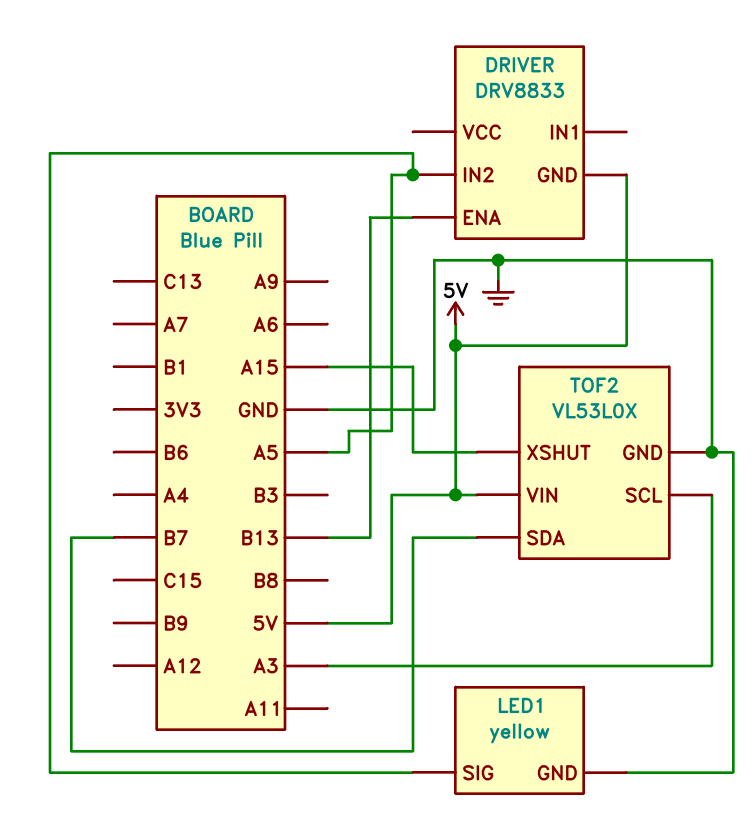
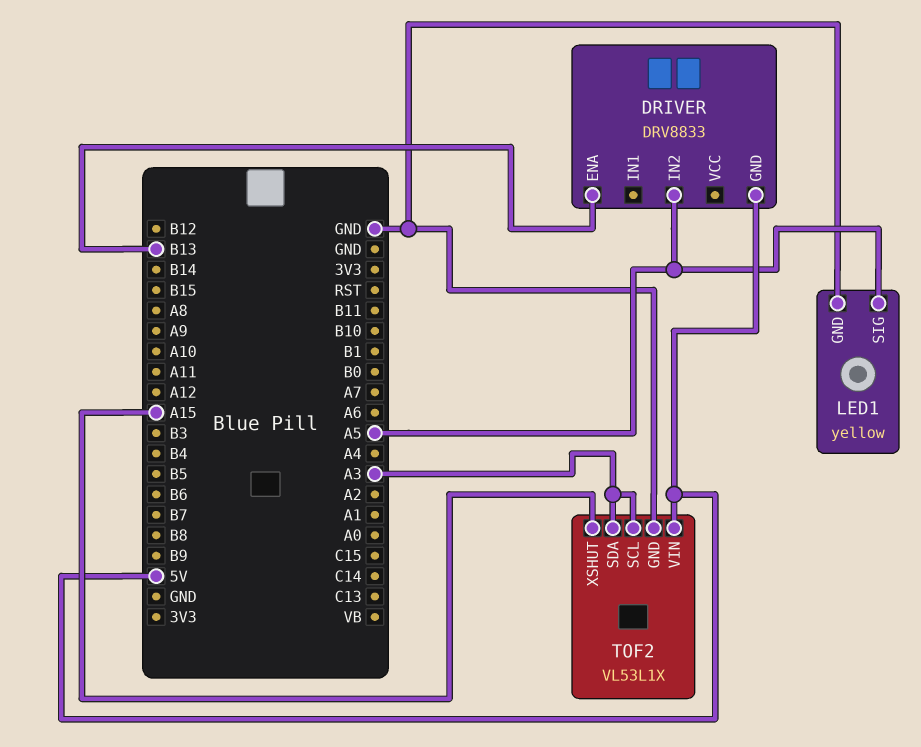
TOF2: VL53L0X -> VL53L1X
TOF2 pin SDA: B7 -> A3

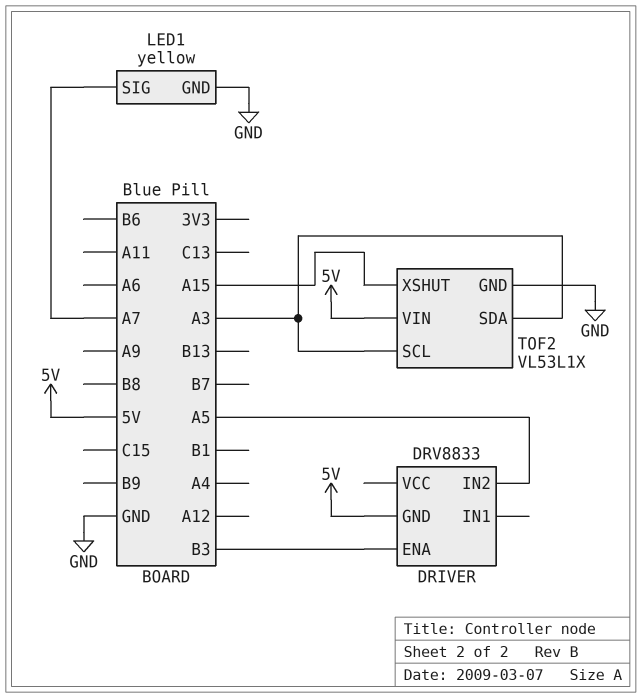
DRIVER pin ENA: B13 -> B3
LED1 pin SIG: A5 -> A7

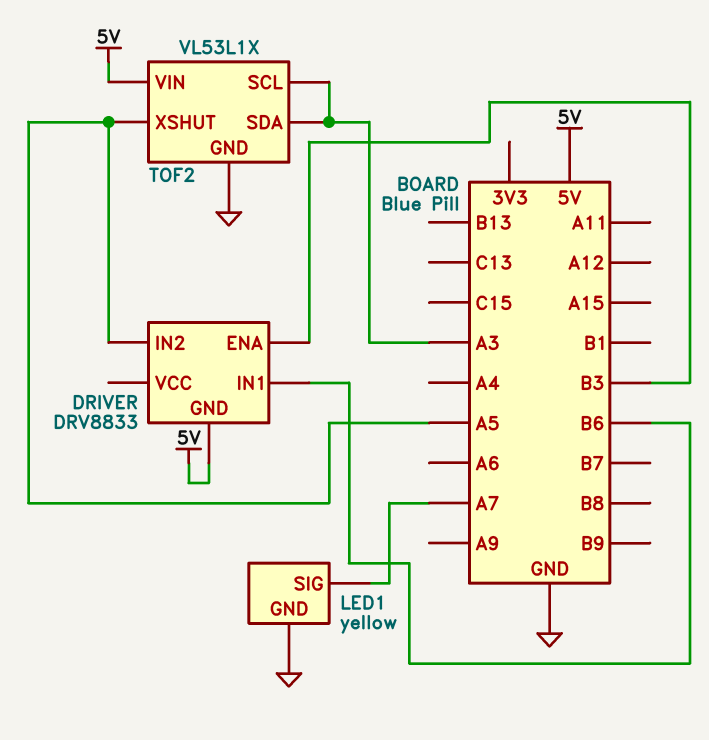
DRIVER pin IN1: none -> B6
TOF2 pin XSHUT: A15 -> A5

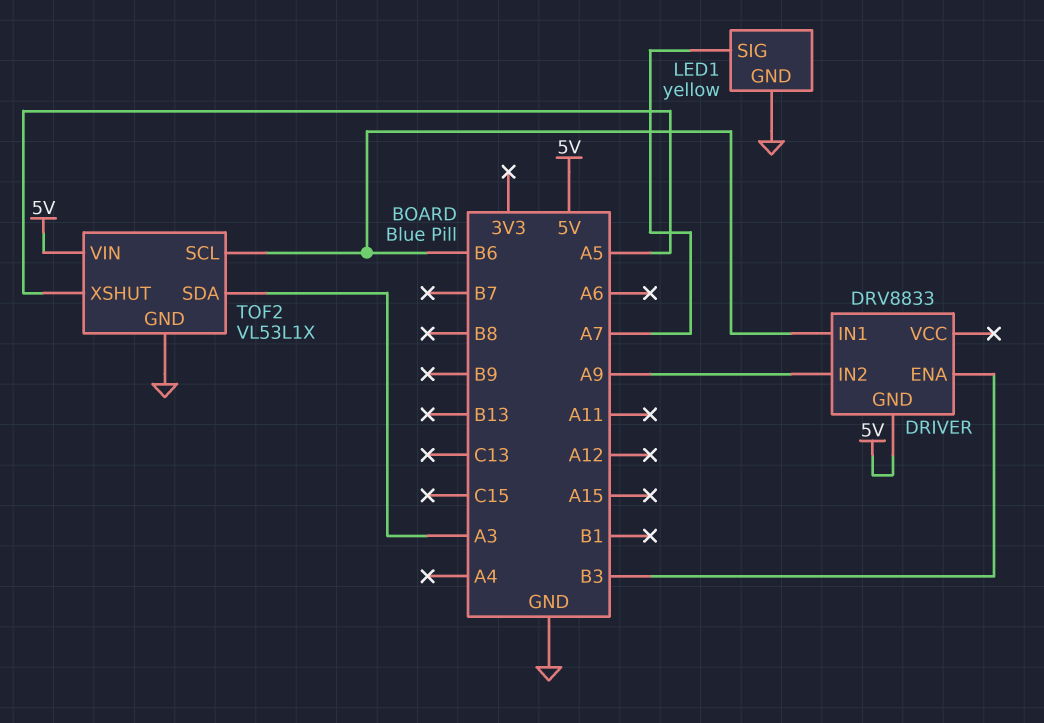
DRIVER pin IN2: A5 -> A9
TOF2 pin SCL: A3 -> B6

